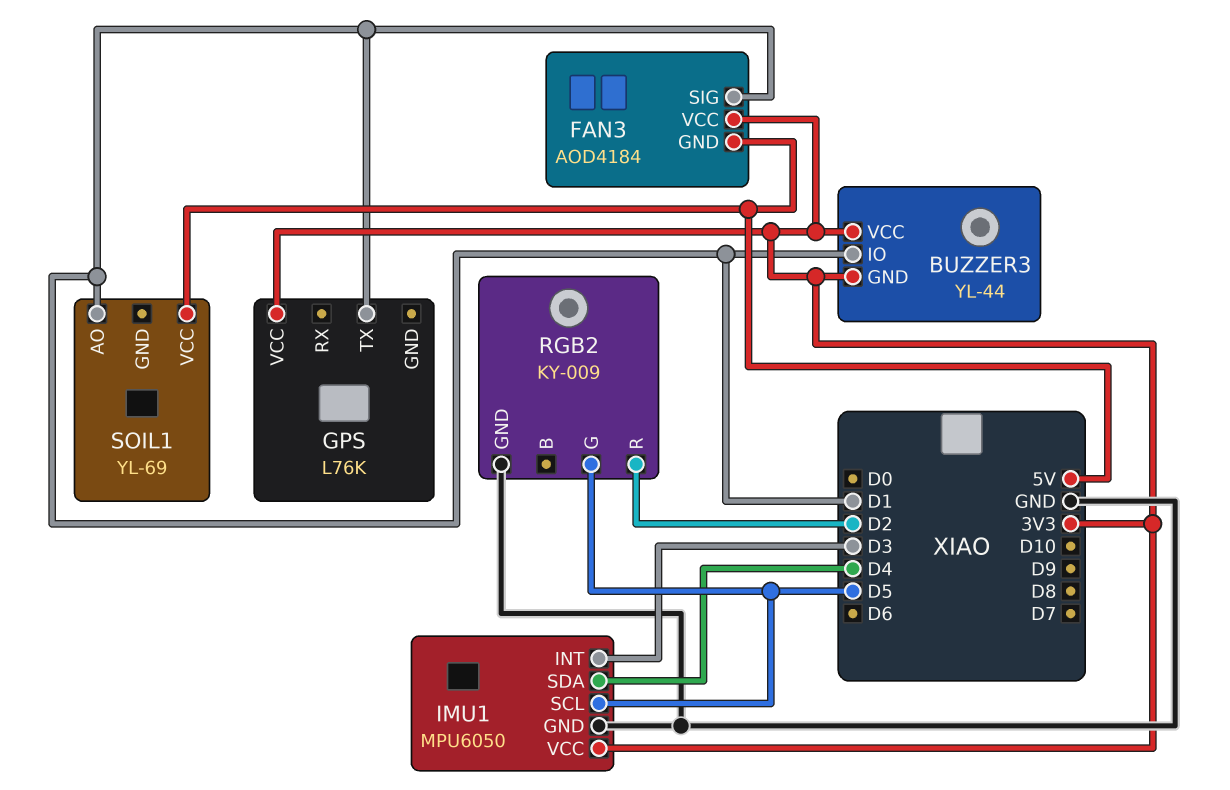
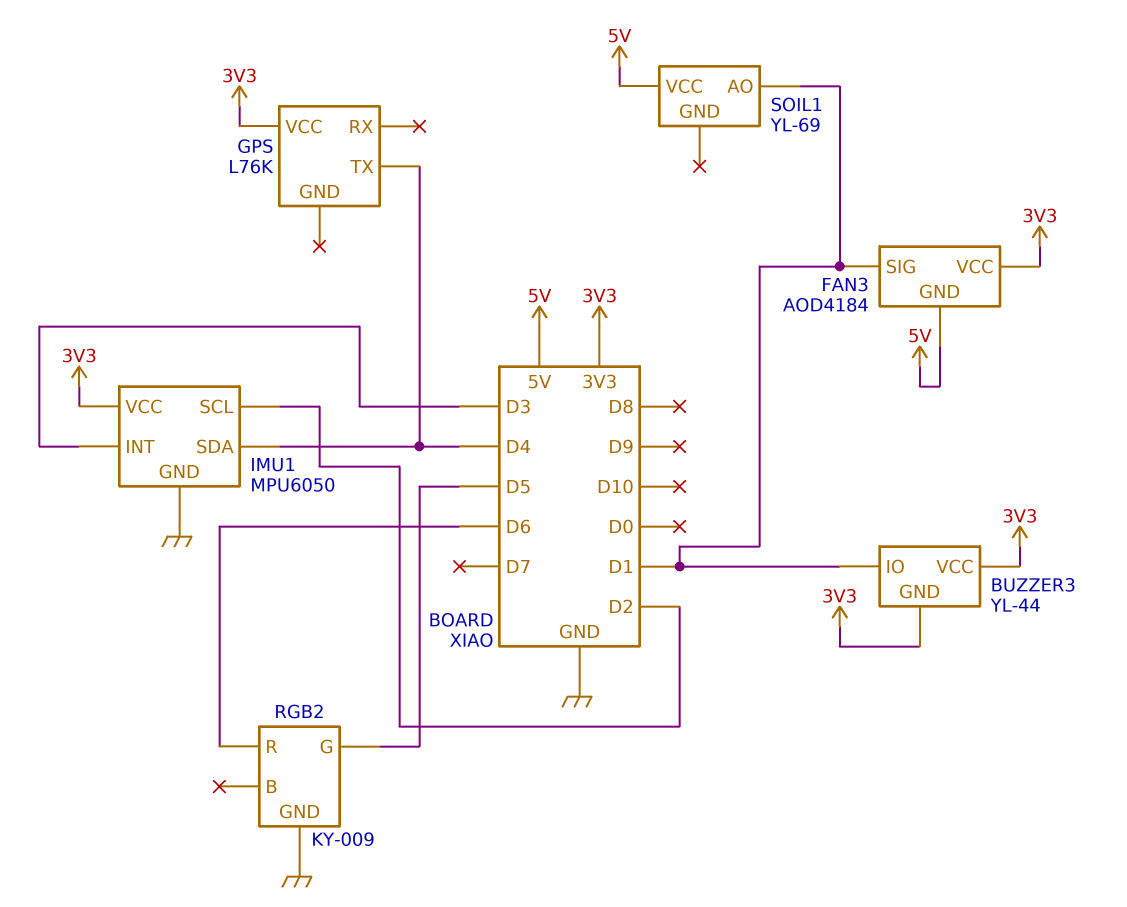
GPS pin TX: D1 -> D4
IMU1 pin SCL: D5 -> D2
RGB2 pin R: D2 -> D6

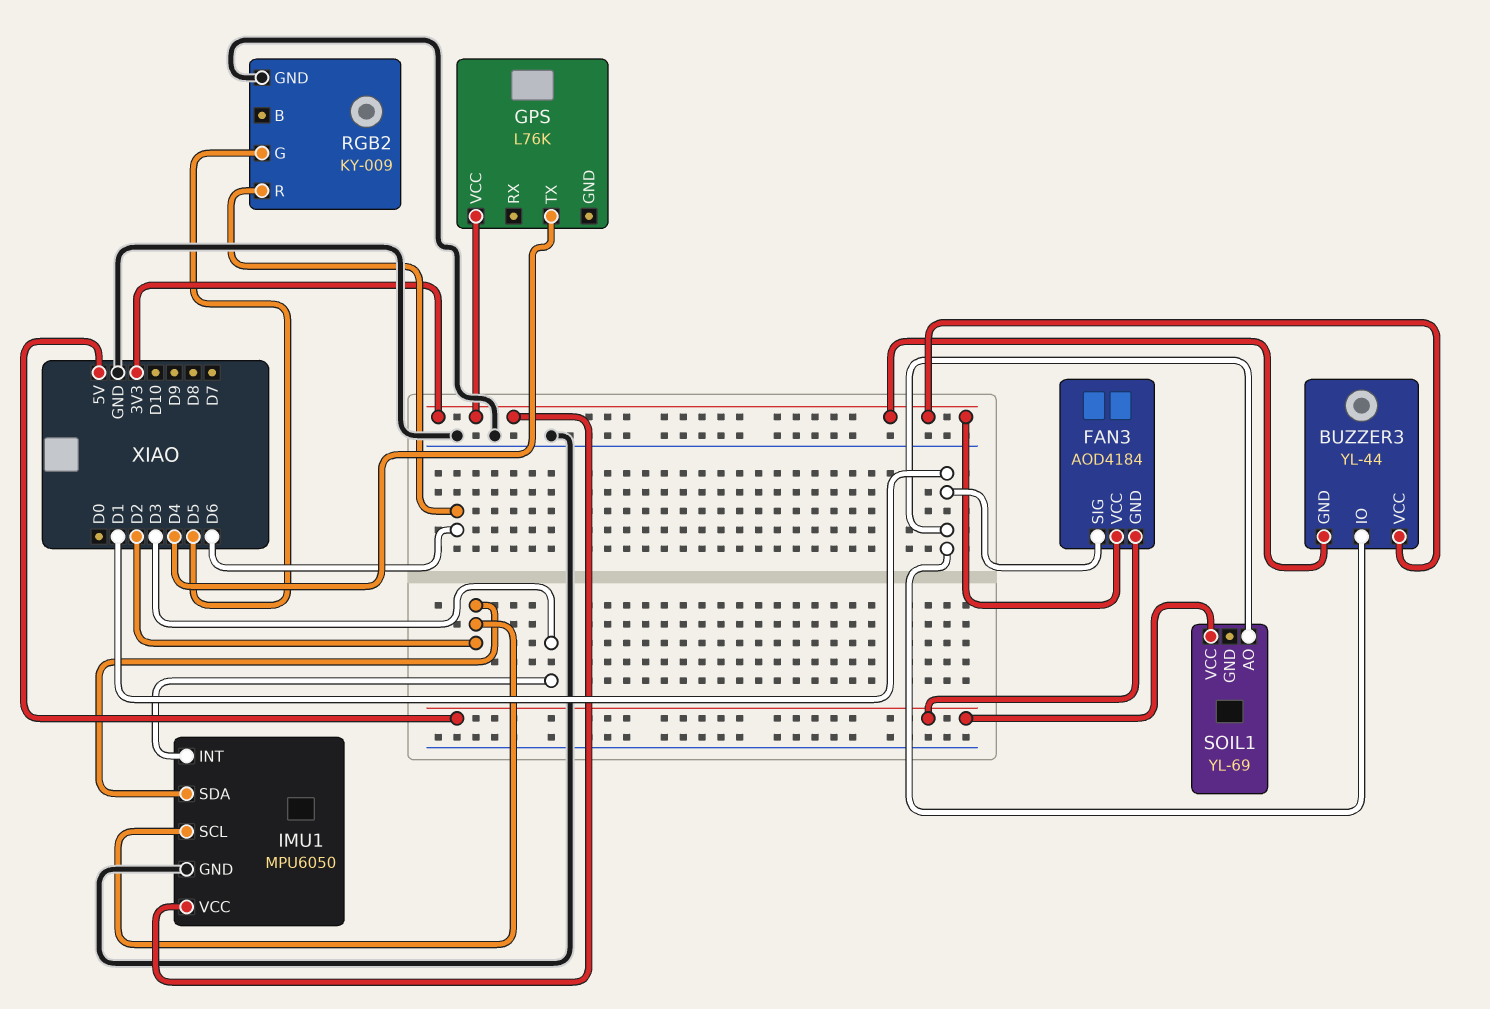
IMU1 pin SDA: D4 -> D2

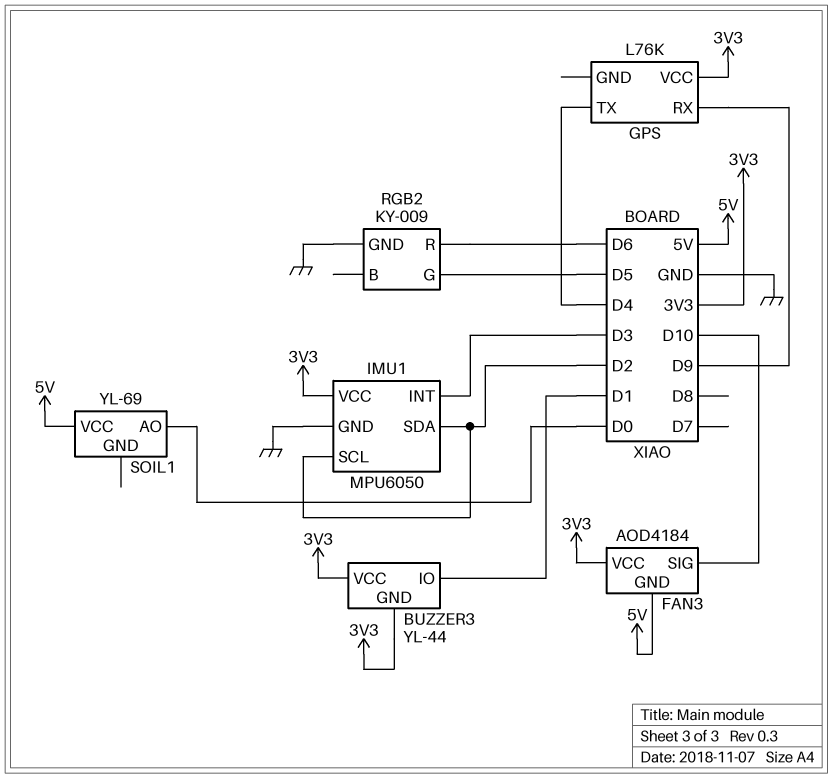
FAN3 pin SIG: D1 -> D10
GPS pin RX: none -> D9
SOIL1 pin AO: D1 -> D0

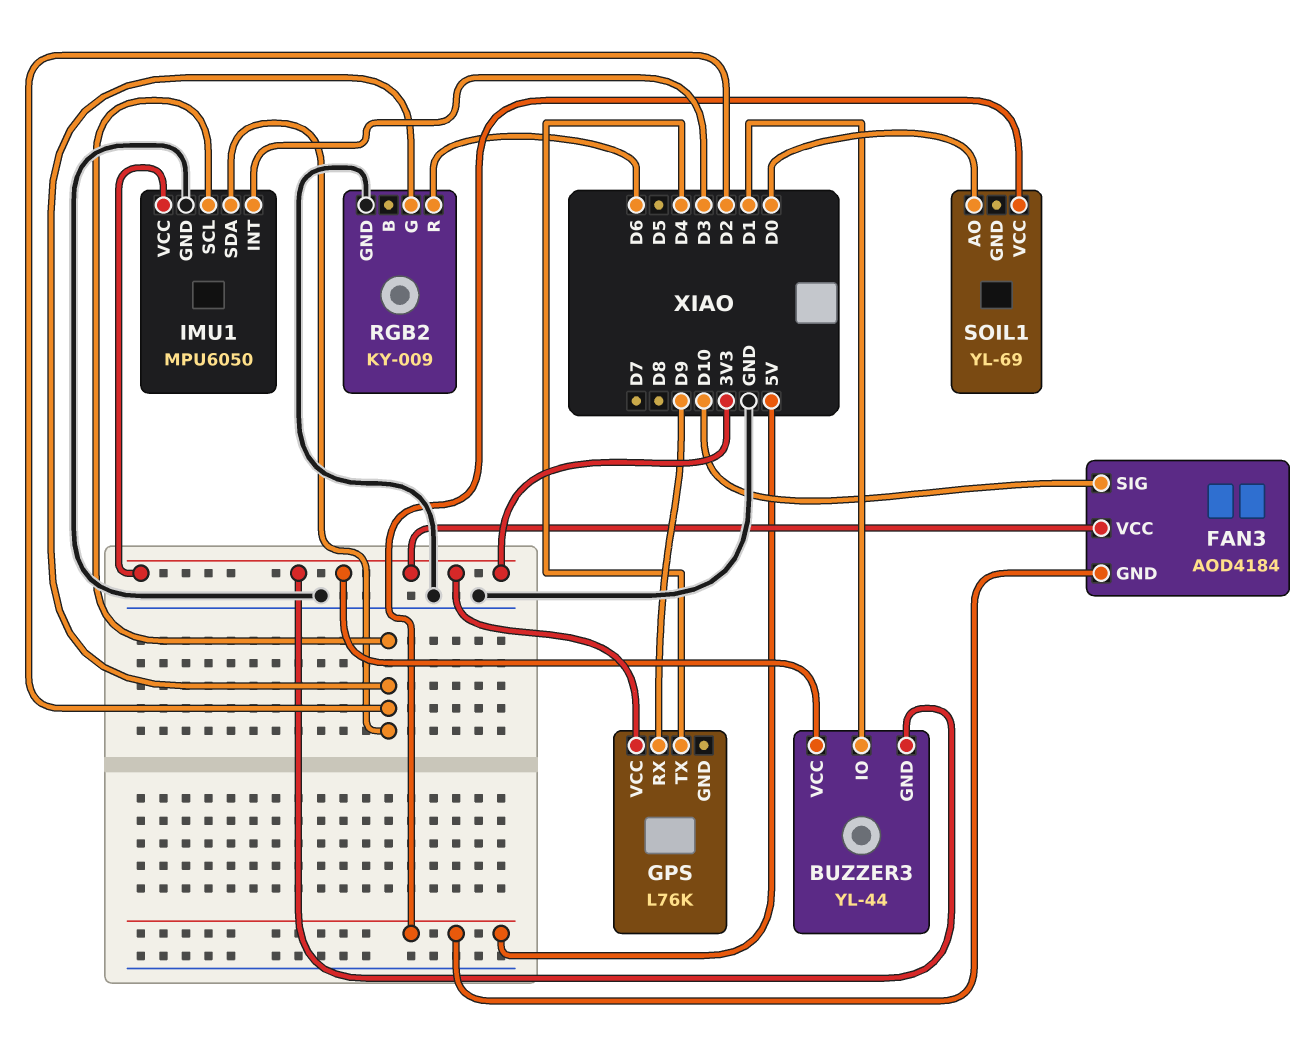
RGB2 pin G: D5 -> D2

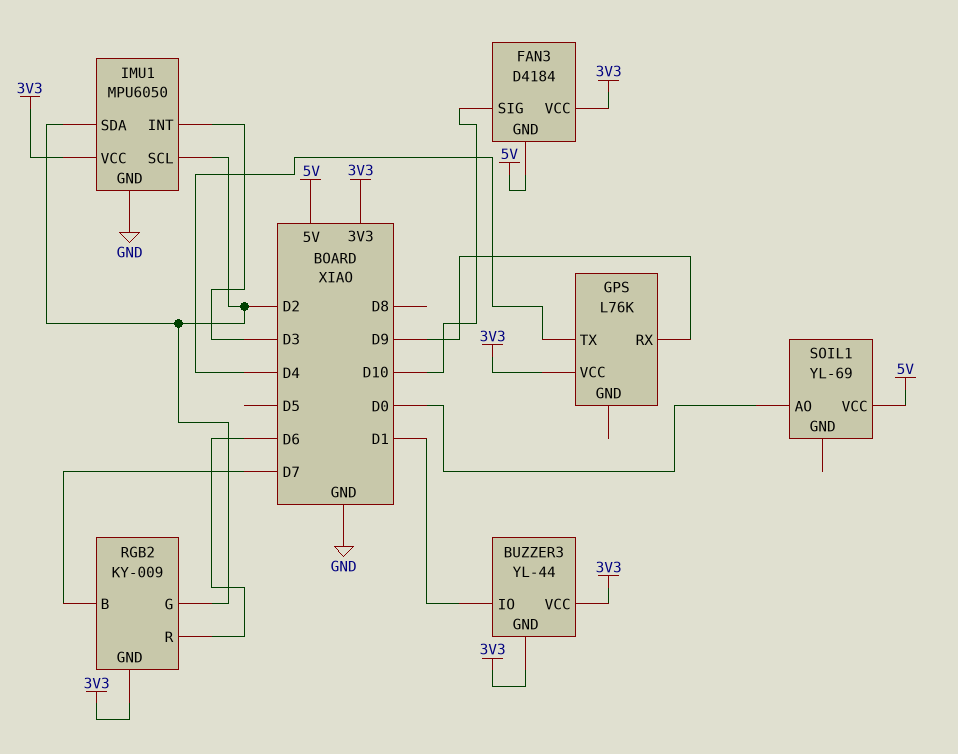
FAN3: AOD4184 -> D4184
RGB2 pin B: none -> D7
RGB2 pin GND: GND -> 3V3

